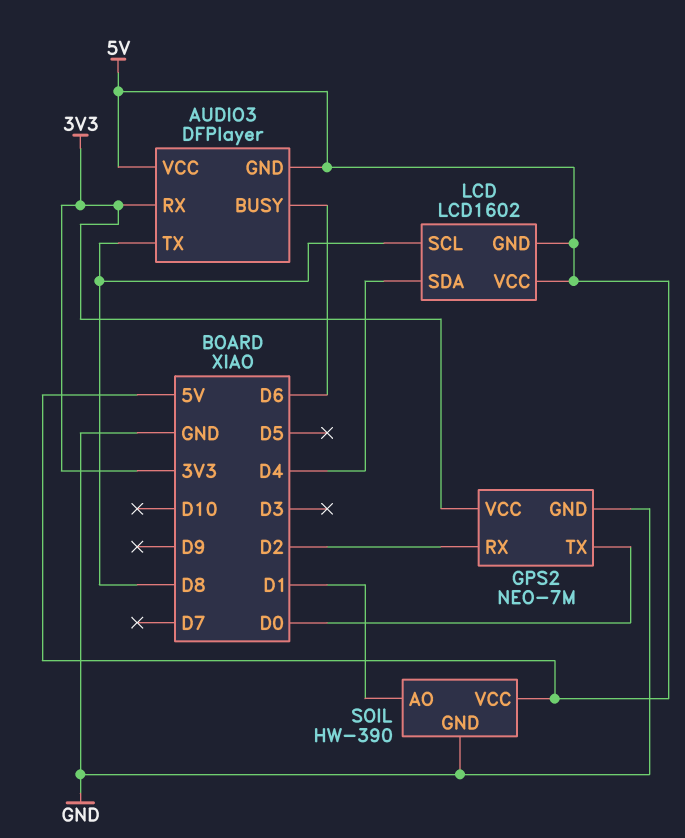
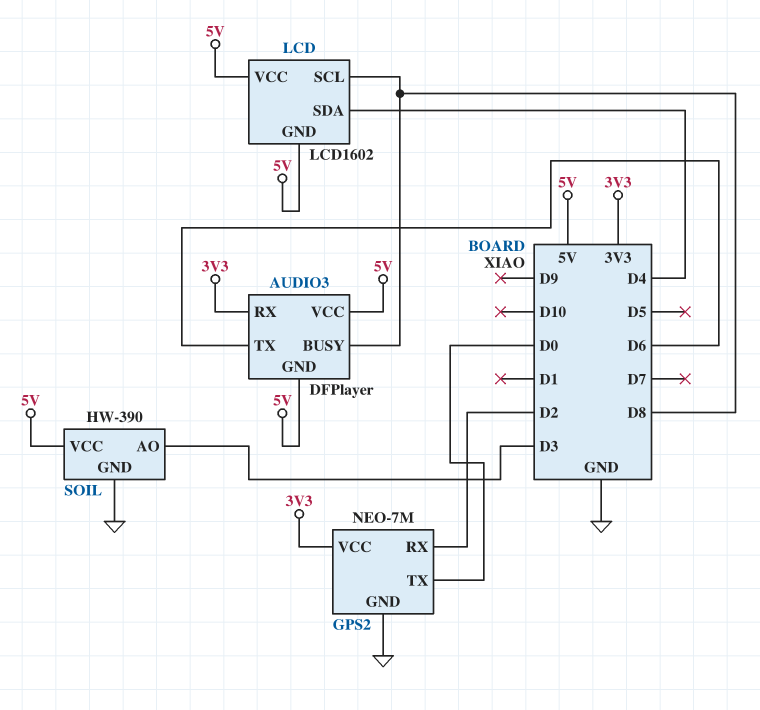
AUDIO3 pin BUSY: D6 -> D8
AUDIO3 pin TX: D8 -> D6
SOIL pin AO: D1 -> D3

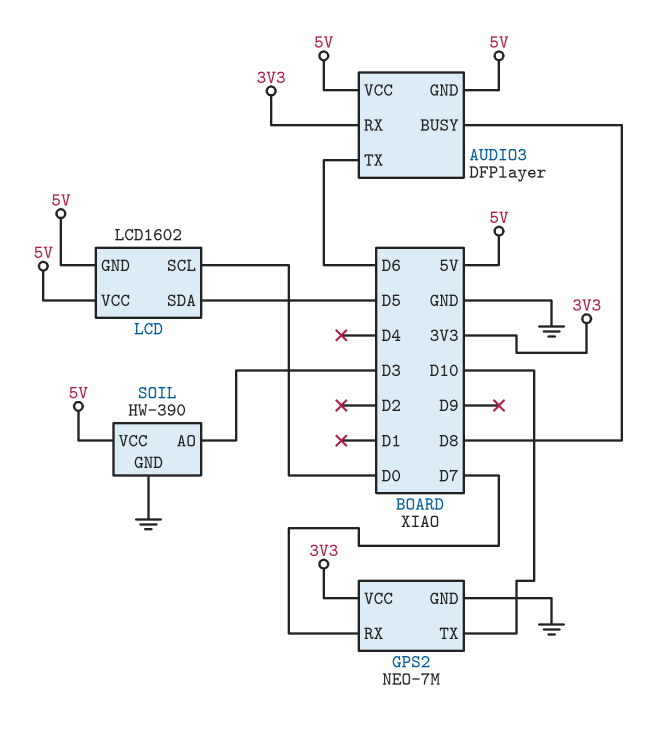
GPS2 pin RX: D2 -> D7
GPS2 pin TX: D0 -> D10
LCD pin SCL: D8 -> D0
LCD pin SDA: D4 -> D5

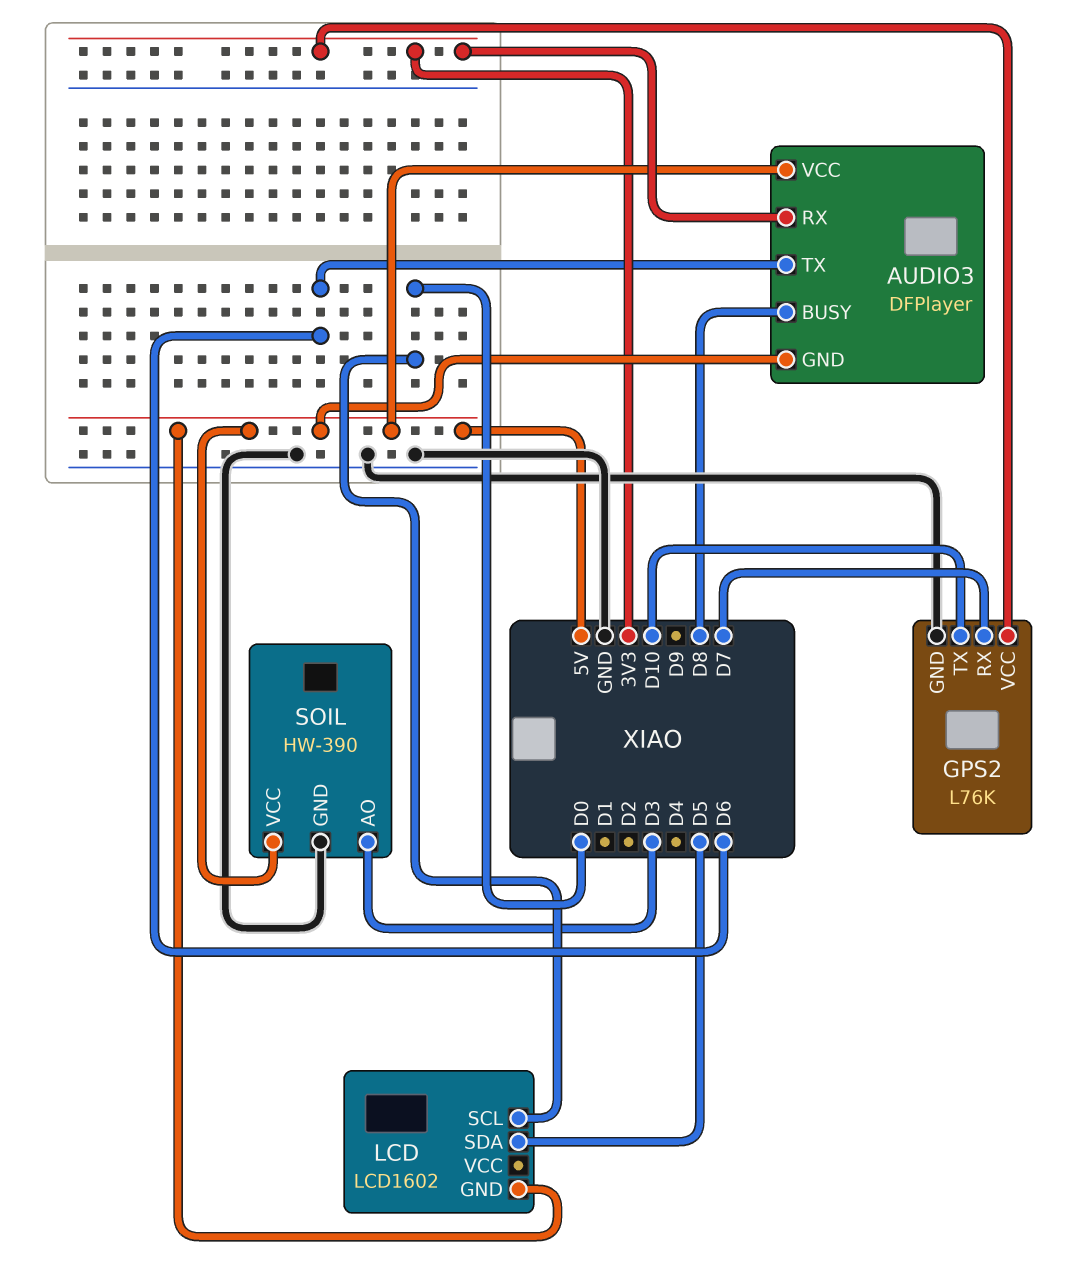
GPS2: NEO-7M -> L76K
LCD pin VCC: 5V -> none

